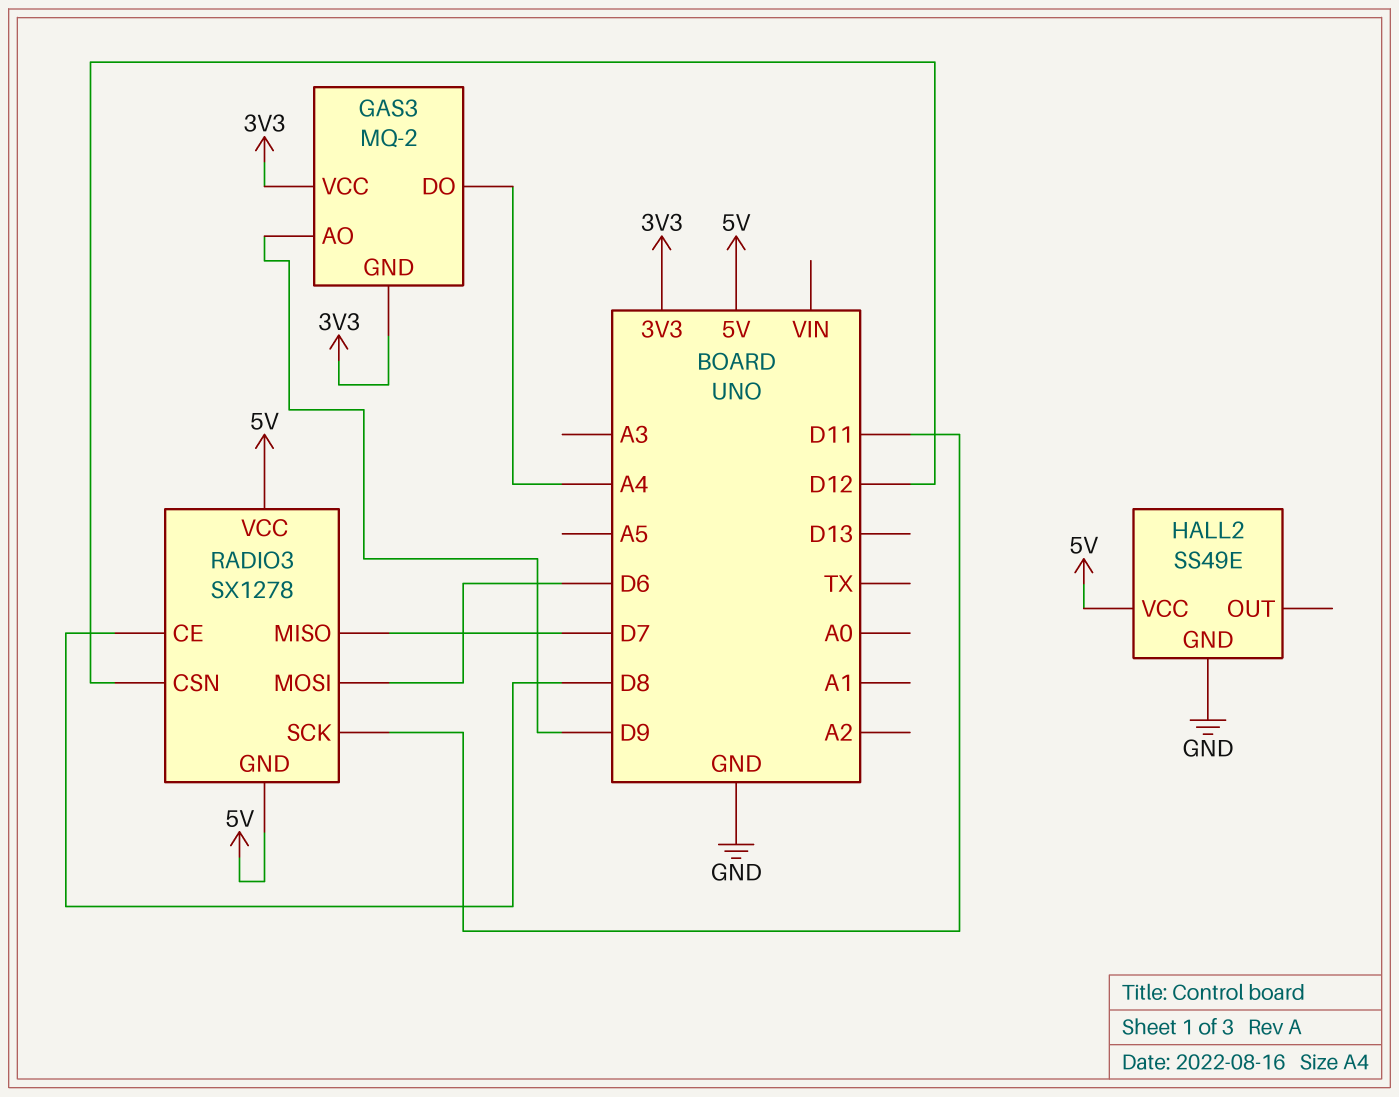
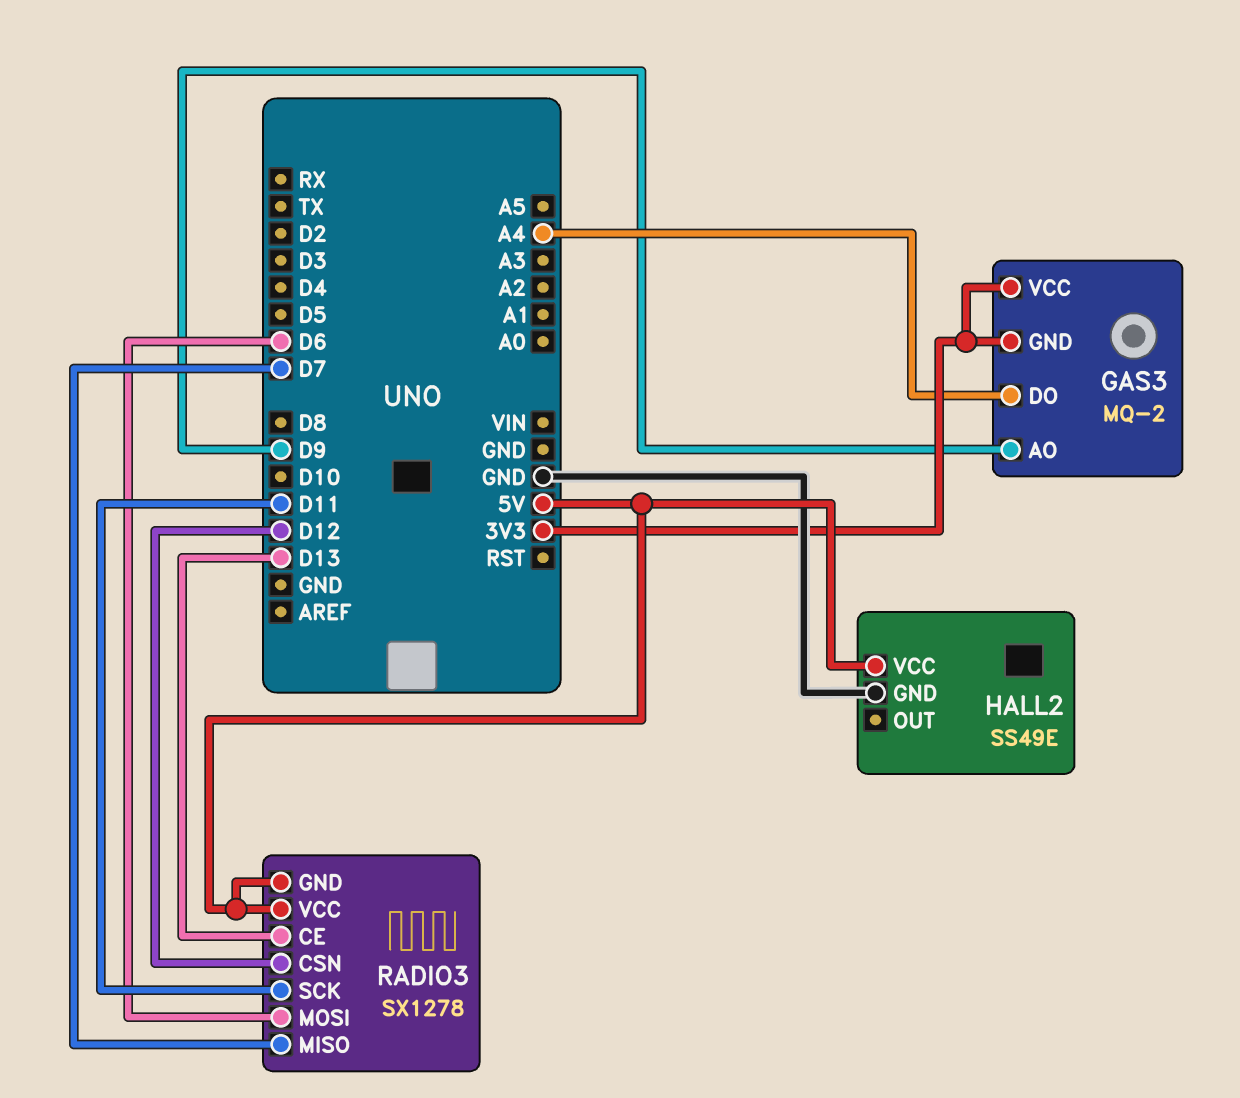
RADIO3 pin CE: D8 -> D13

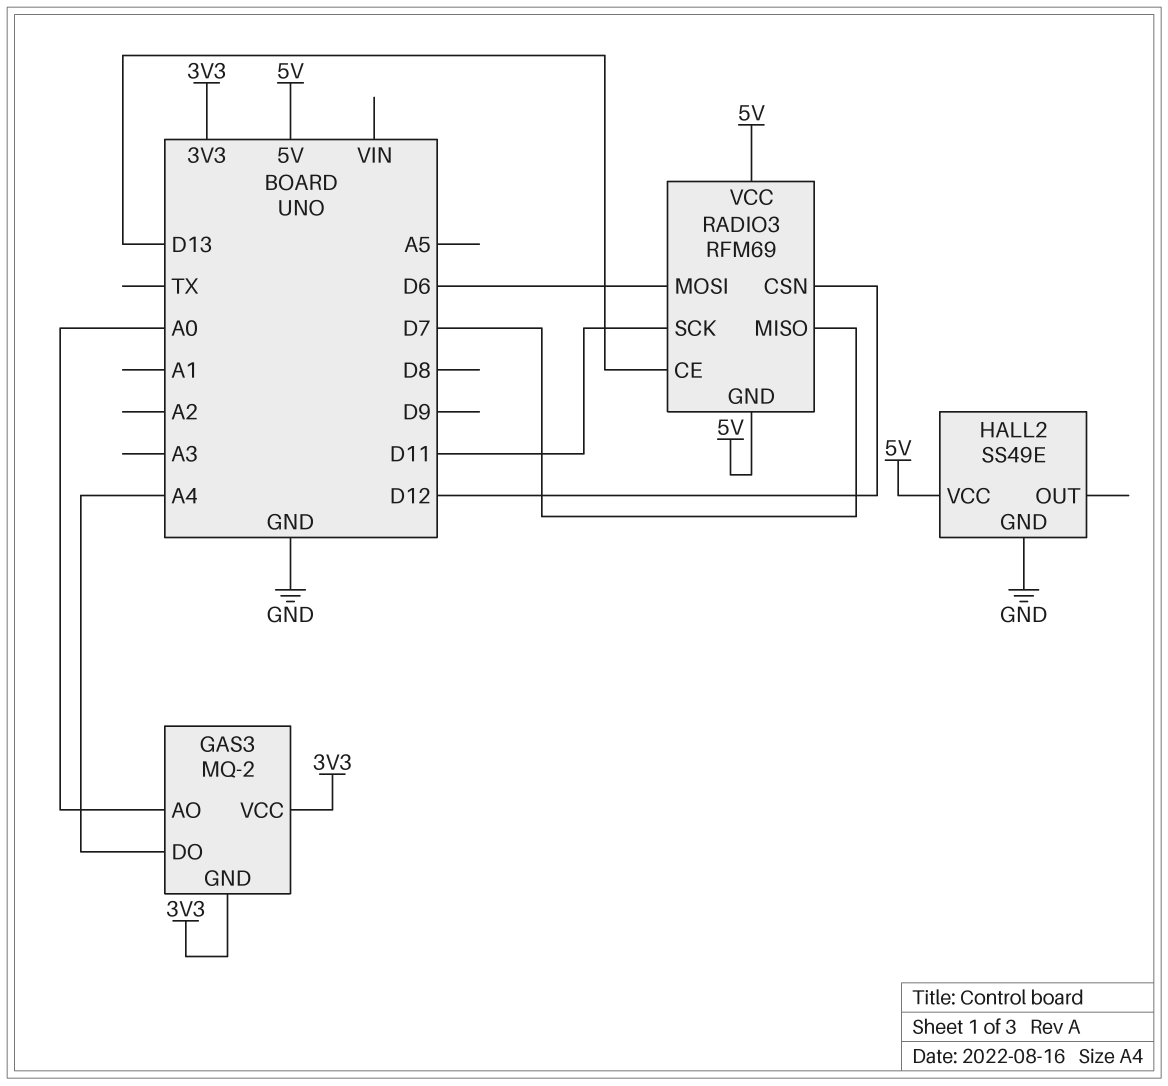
GAS3 pin AO: D9 -> A0
RADIO3: SX1278 -> RFM69

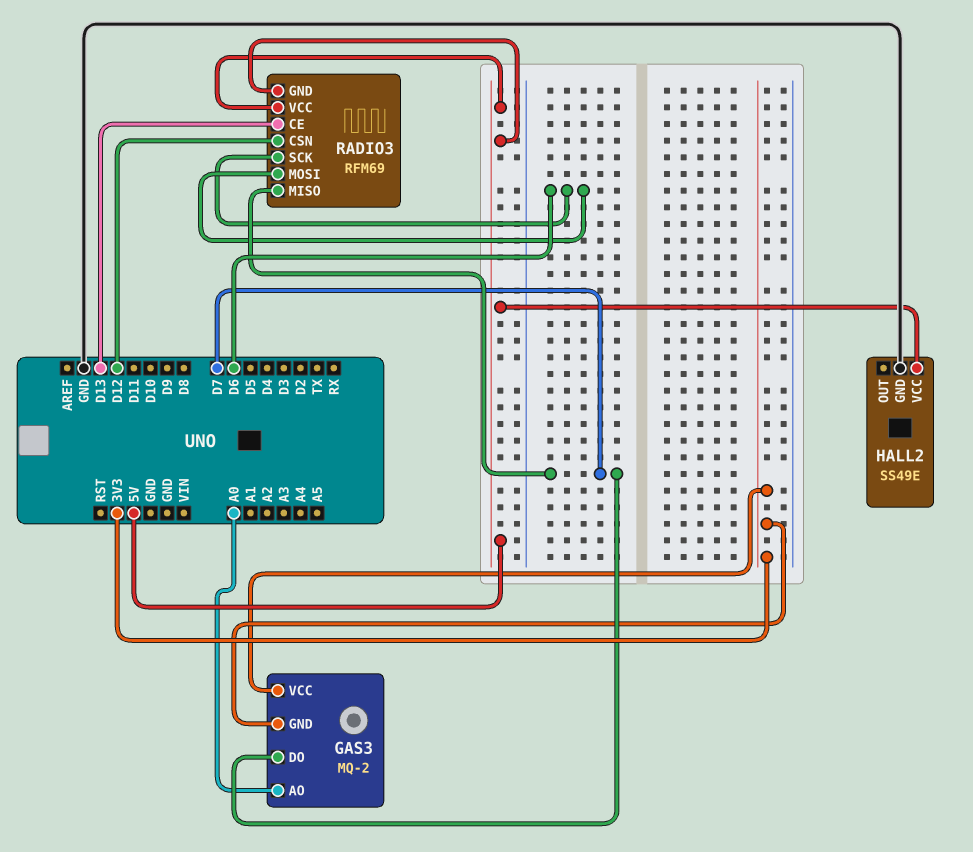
GAS3 pin DO: A4 -> D7
RADIO3 pin SCK: D11 -> D6

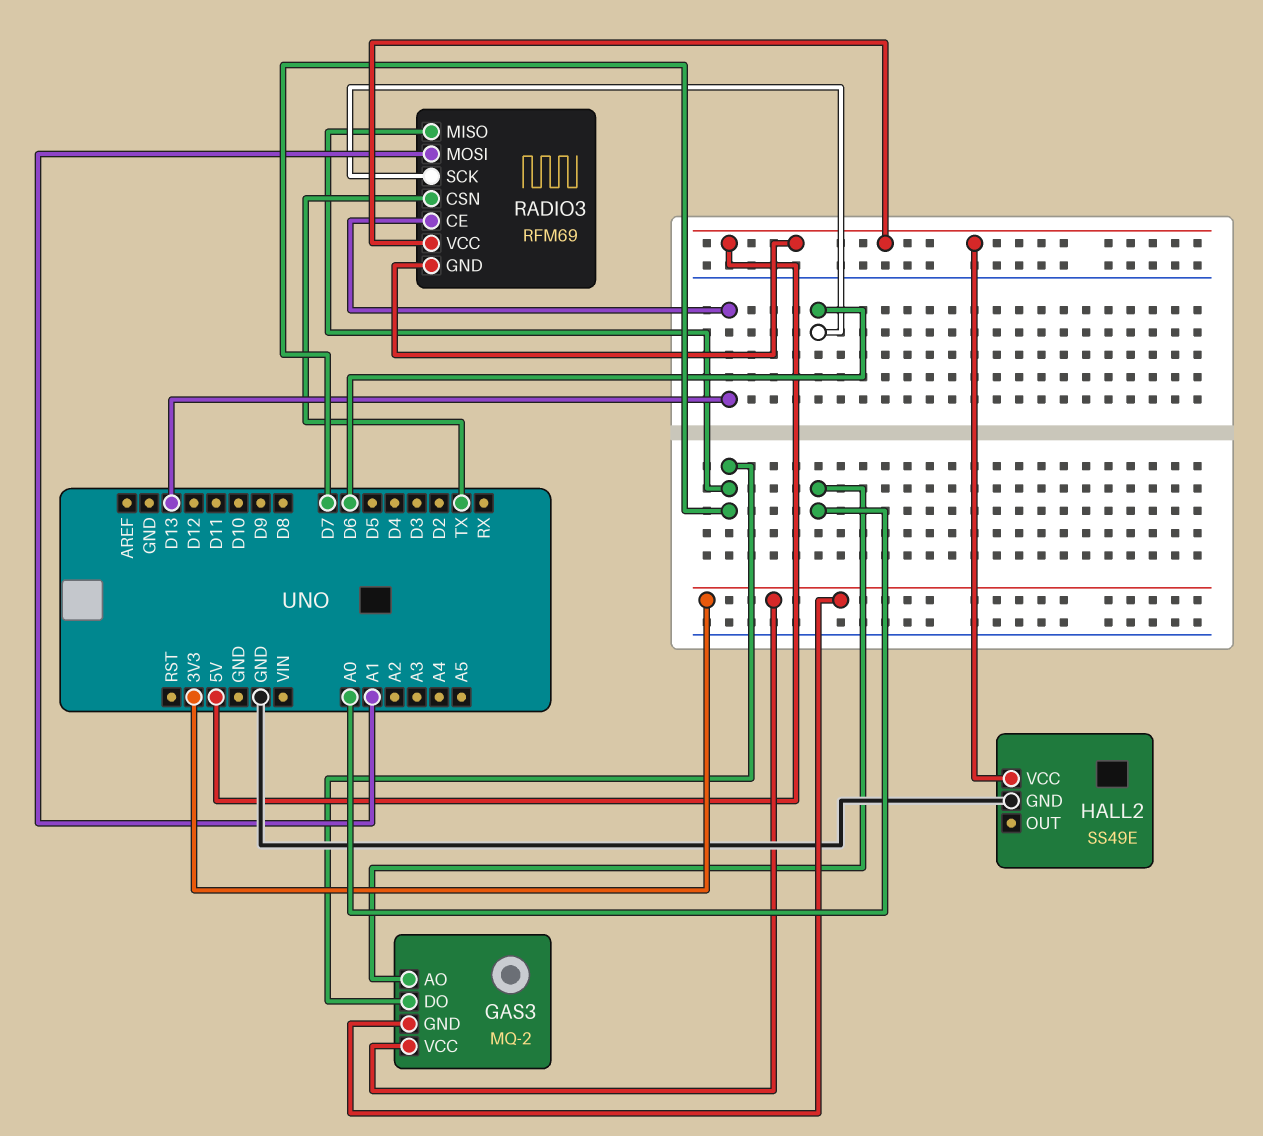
RADIO3 pin CSN: D12 -> TX
RADIO3 pin MOSI: D6 -> A1

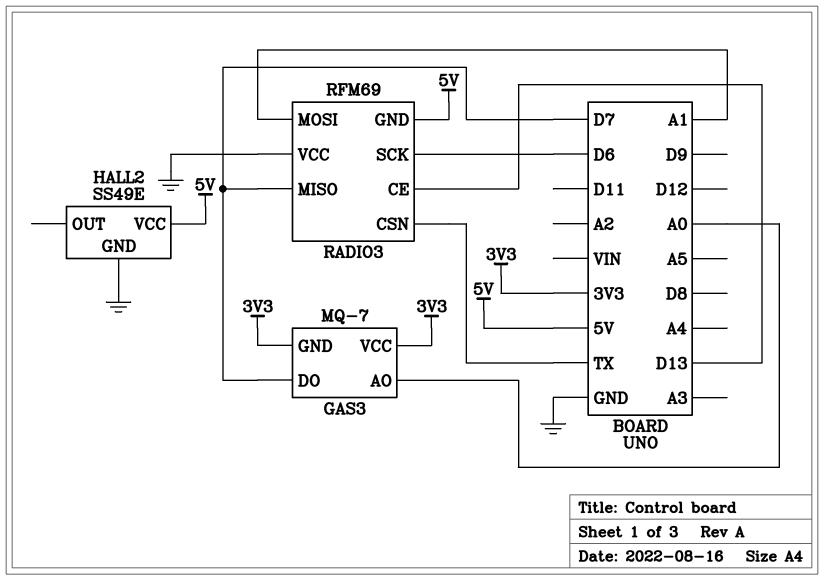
GAS3: MQ-2 -> MQ-7
RADIO3 pin VCC: 5V -> GND

